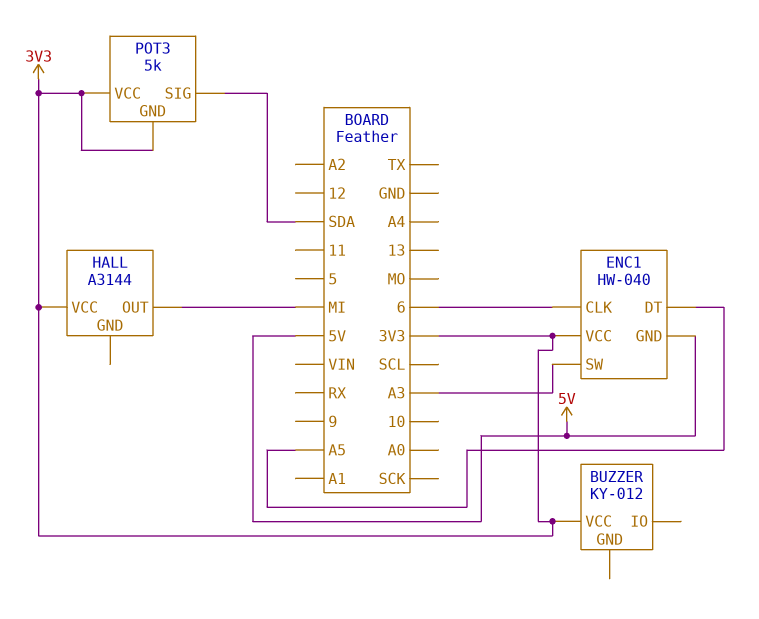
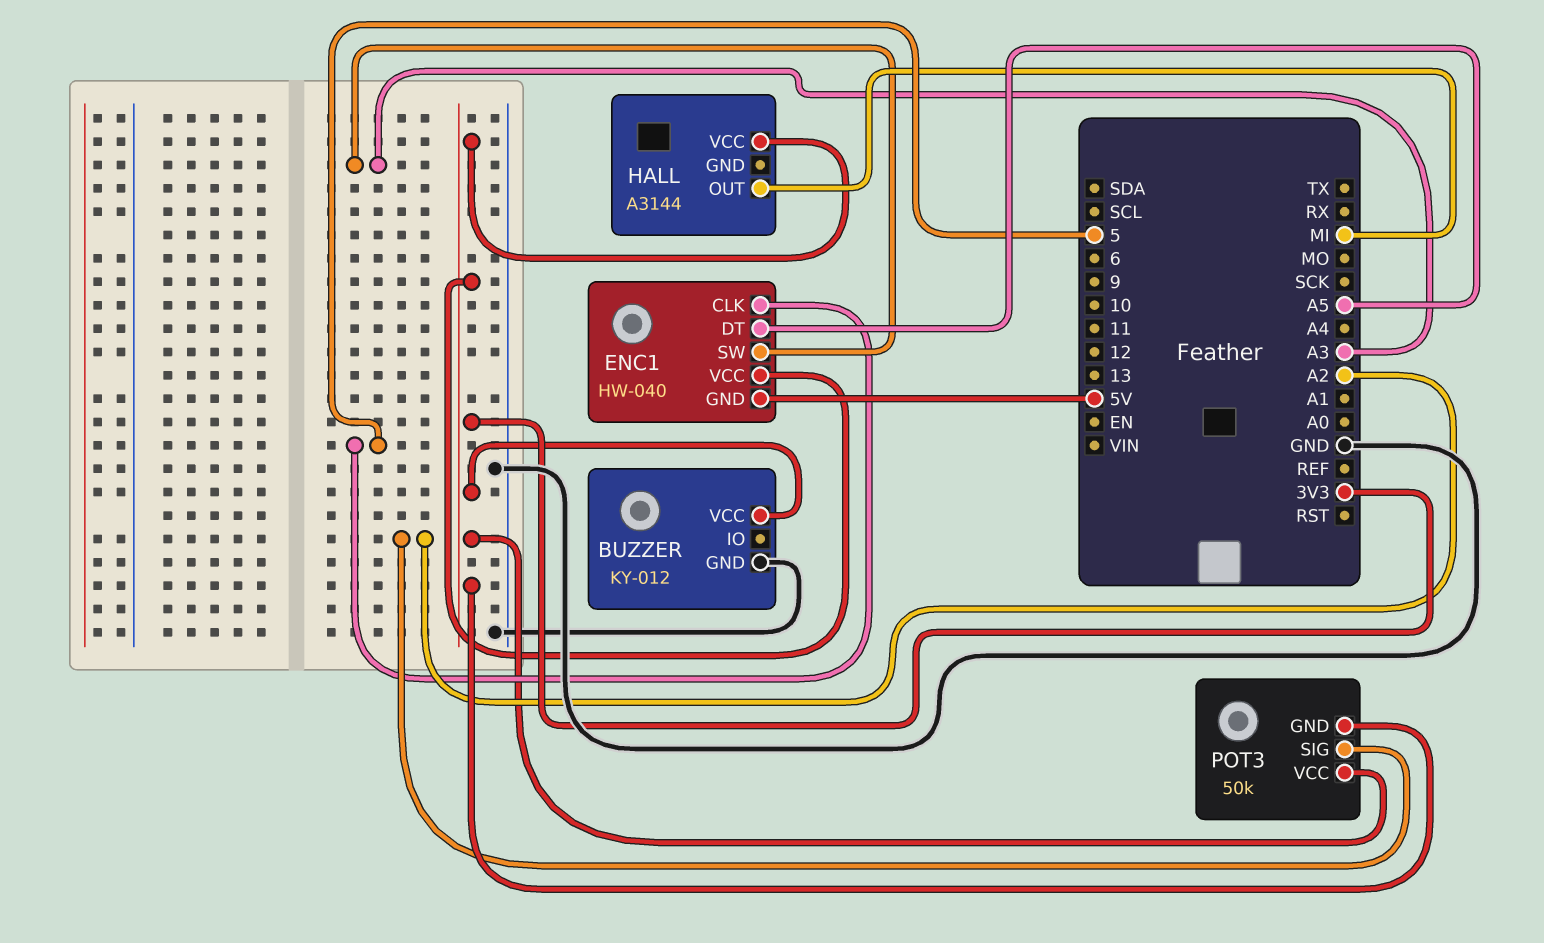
BUZZER pin GND: none -> GND
ENC1 pin CLK: 6 -> 5
POT3: 5k -> 50k
POT3 pin SIG: SDA -> A2

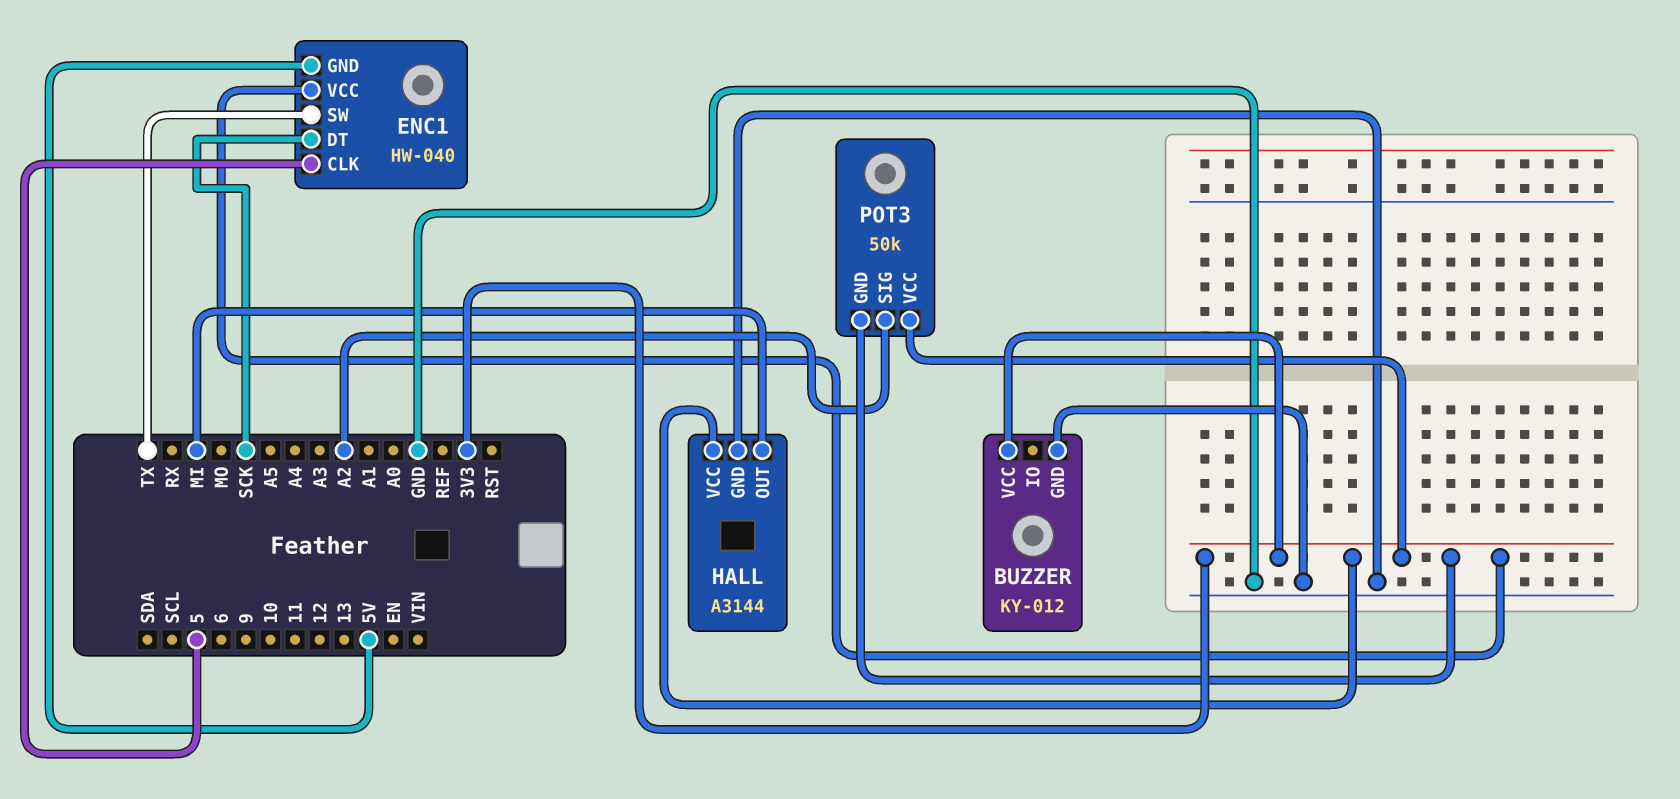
ENC1 pin DT: A5 -> SCK
ENC1 pin SW: A3 -> TX
HALL pin GND: none -> GND

